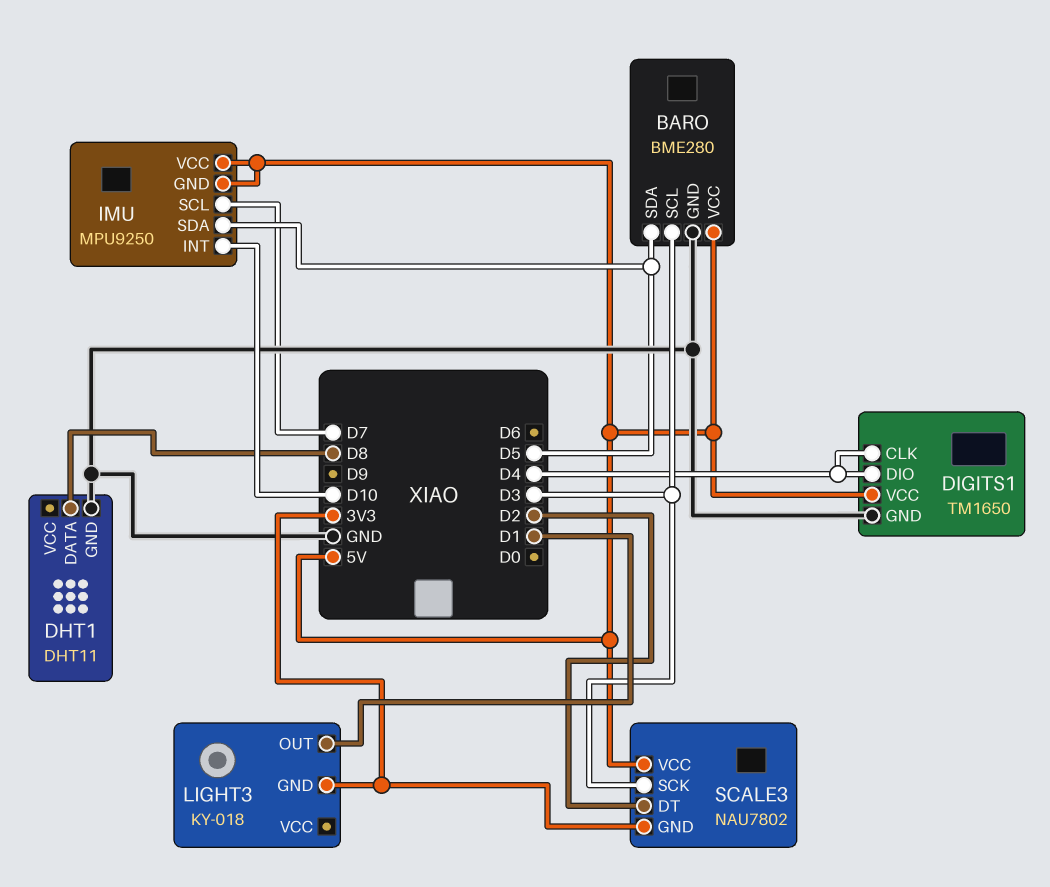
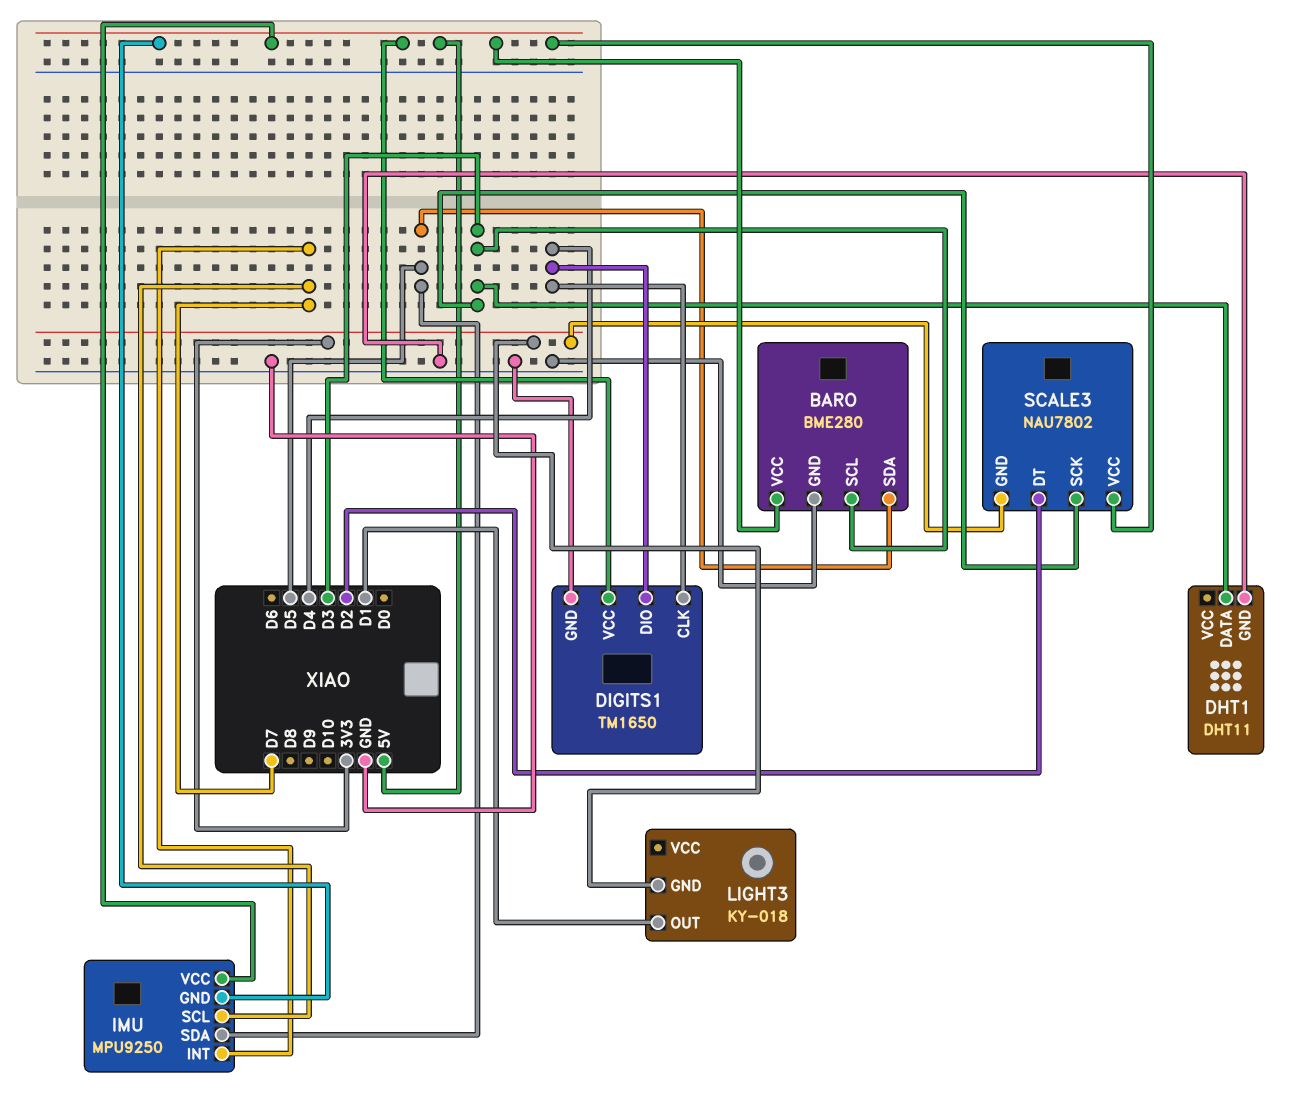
DHT1 pin DATA: D8 -> D3
IMU pin INT: D10 -> D7

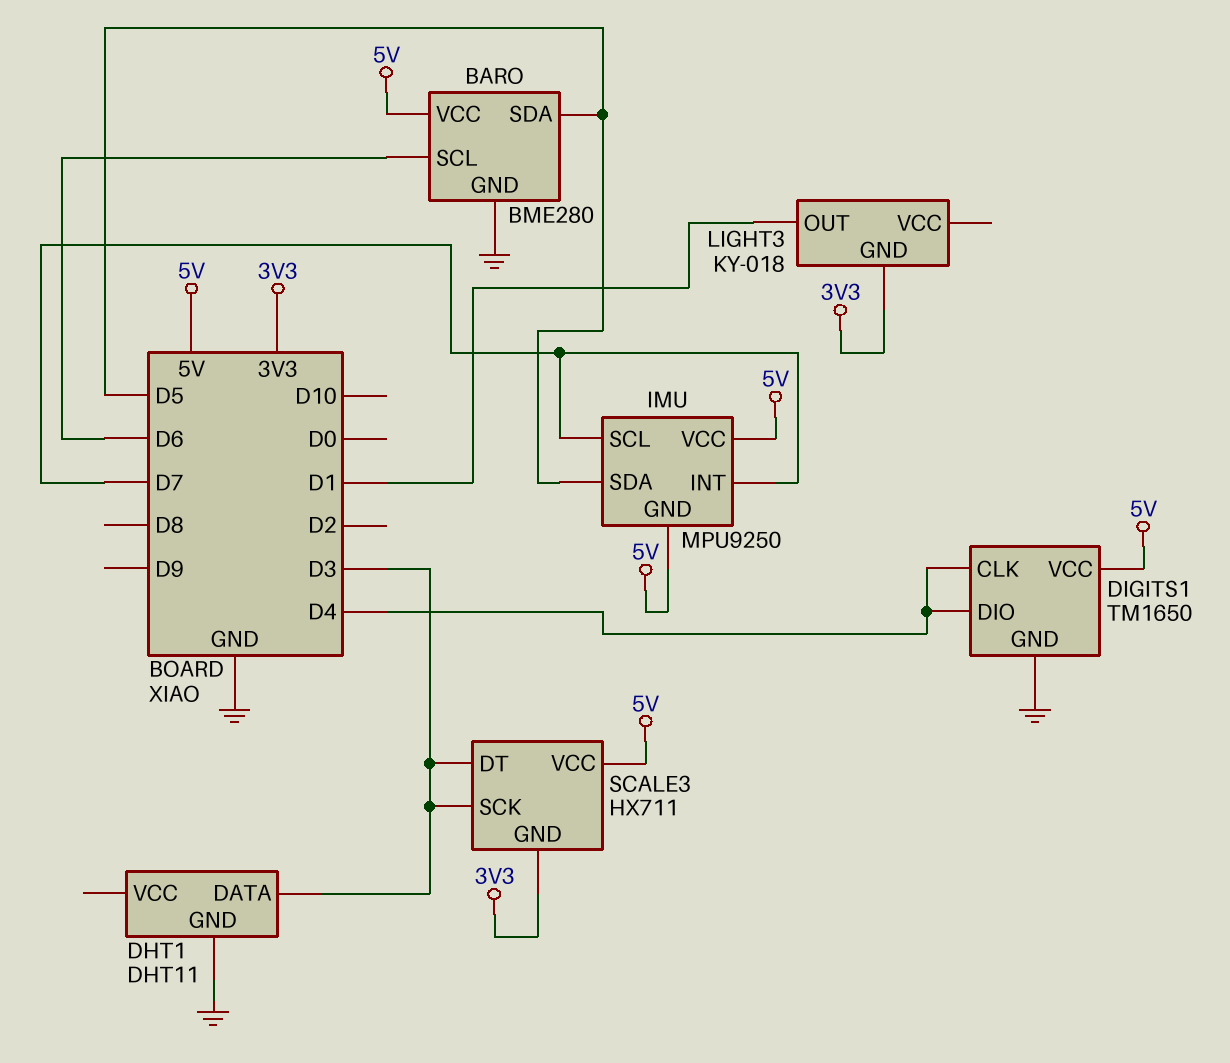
BARO pin SCL: D3 -> D6
SCALE3: NAU7802 -> HX711
SCALE3 pin DT: D2 -> D3

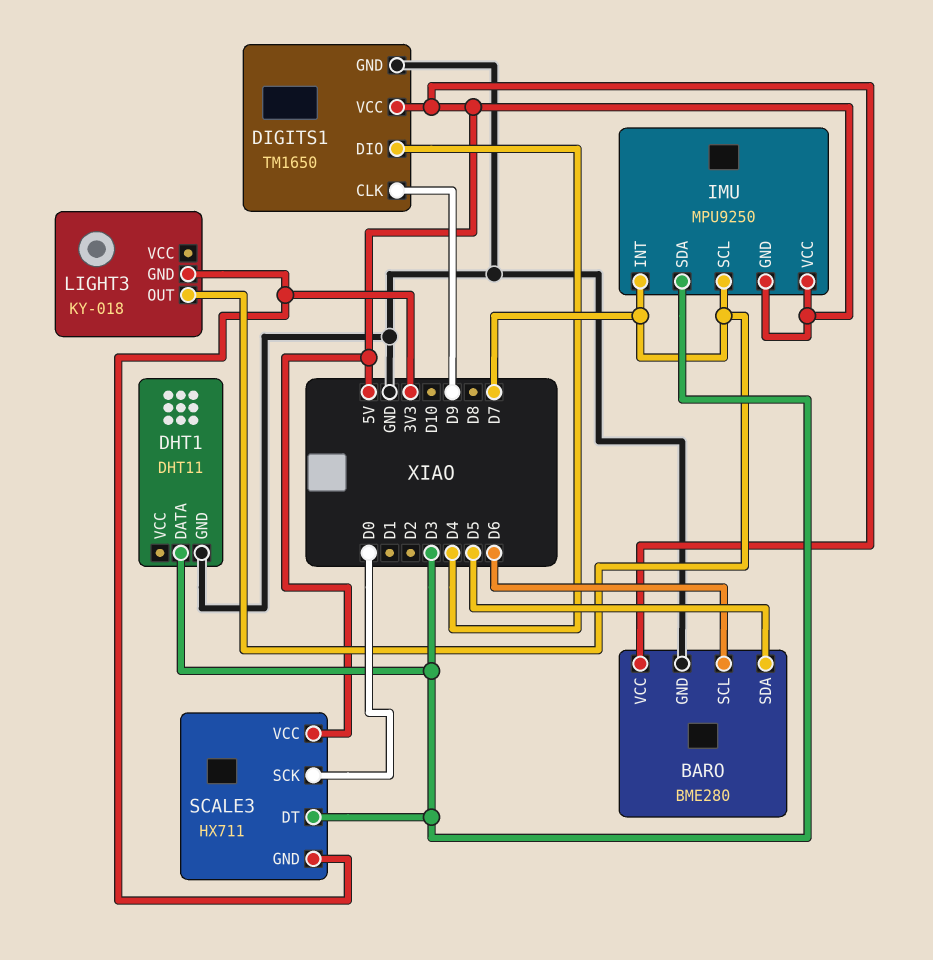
DIGITS1 pin CLK: D4 -> D9
IMU pin SDA: D5 -> D3
LIGHT3 pin OUT: D1 -> D7
SCALE3 pin SCK: D3 -> D0

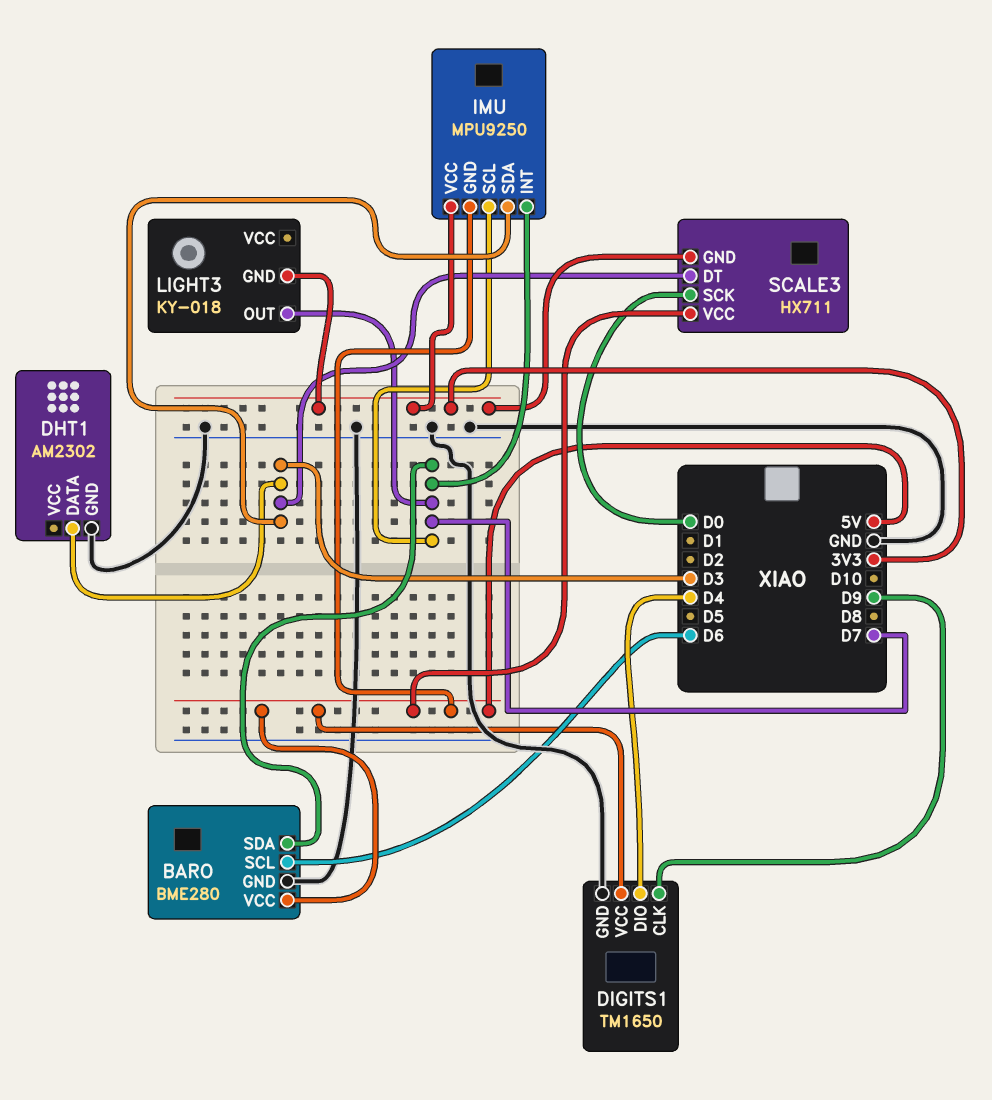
BARO pin SDA: D5 -> D7
DHT1: DHT11 -> AM2302
IMU pin VCC: 5V -> 3V3

